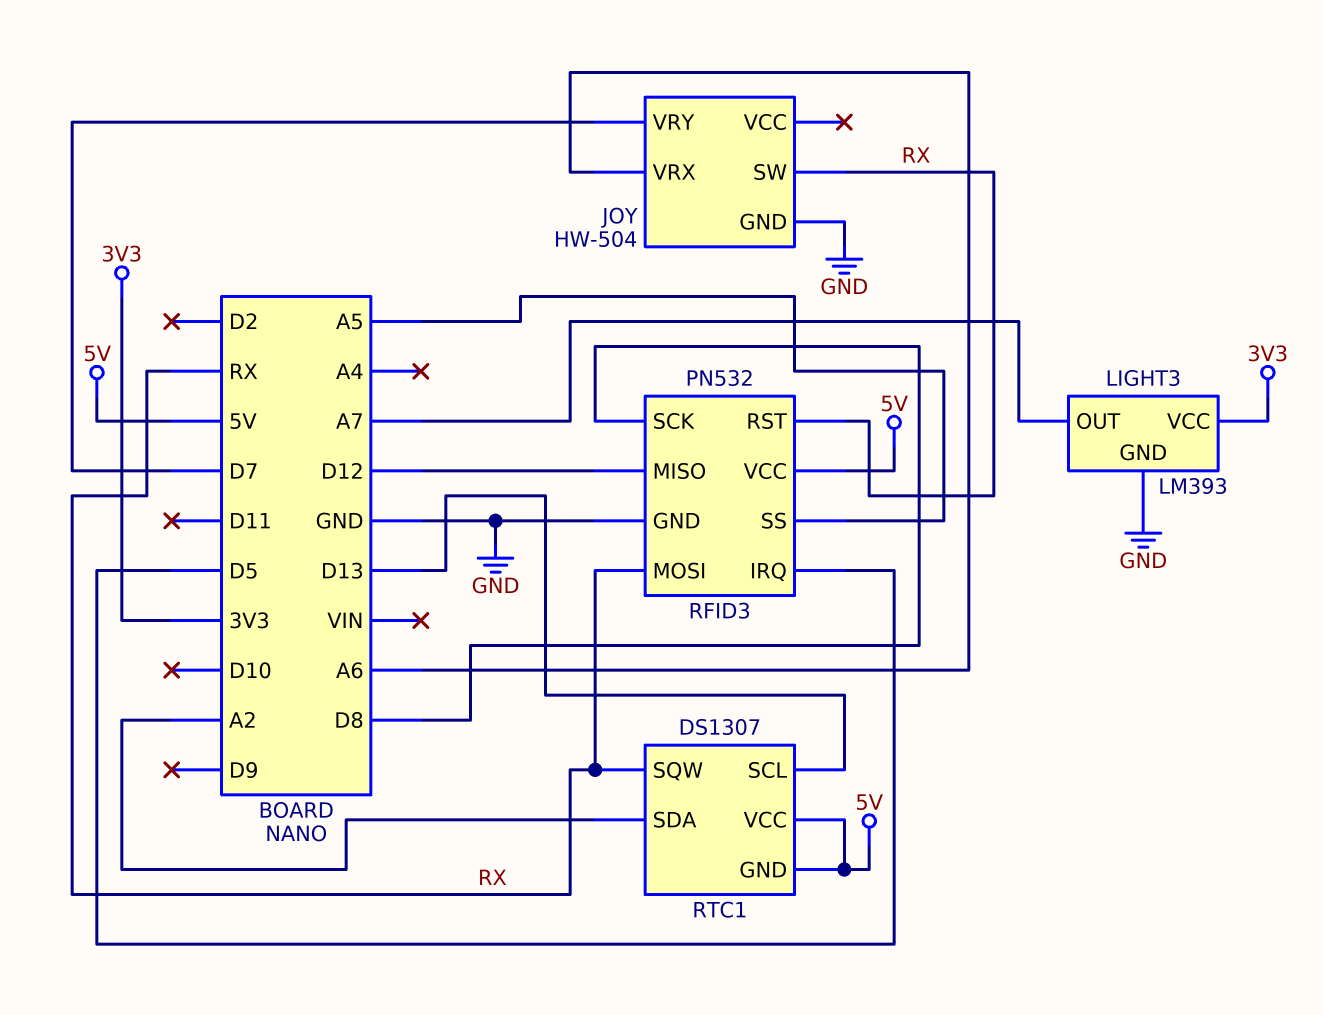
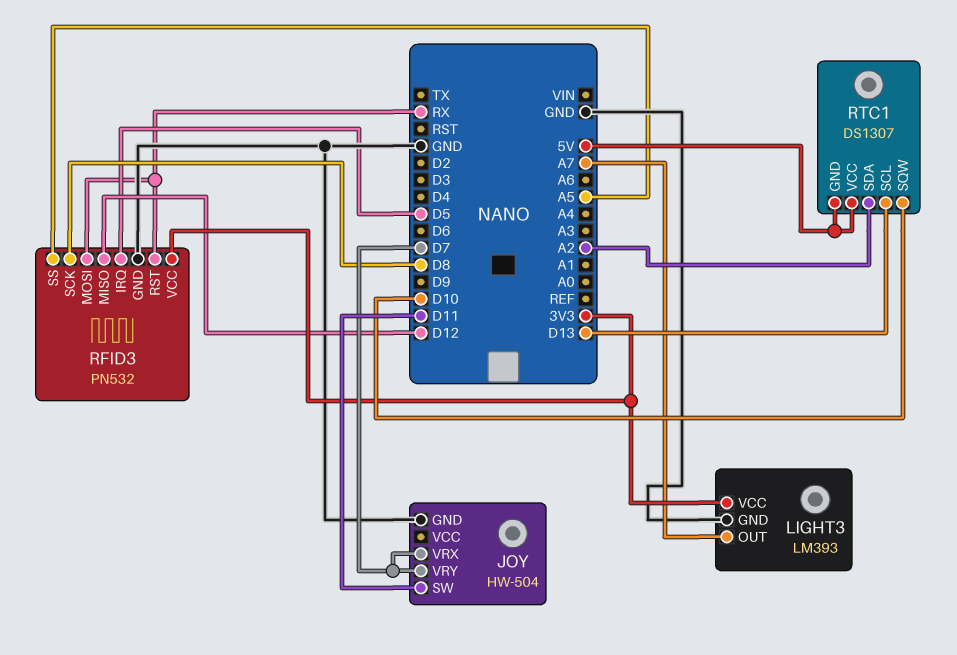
JOY pin SW: RX -> D11
JOY pin VRX: A6 -> D7
RFID3 pin VCC: 5V -> 3V3
RTC1 pin SQW: RX -> D10

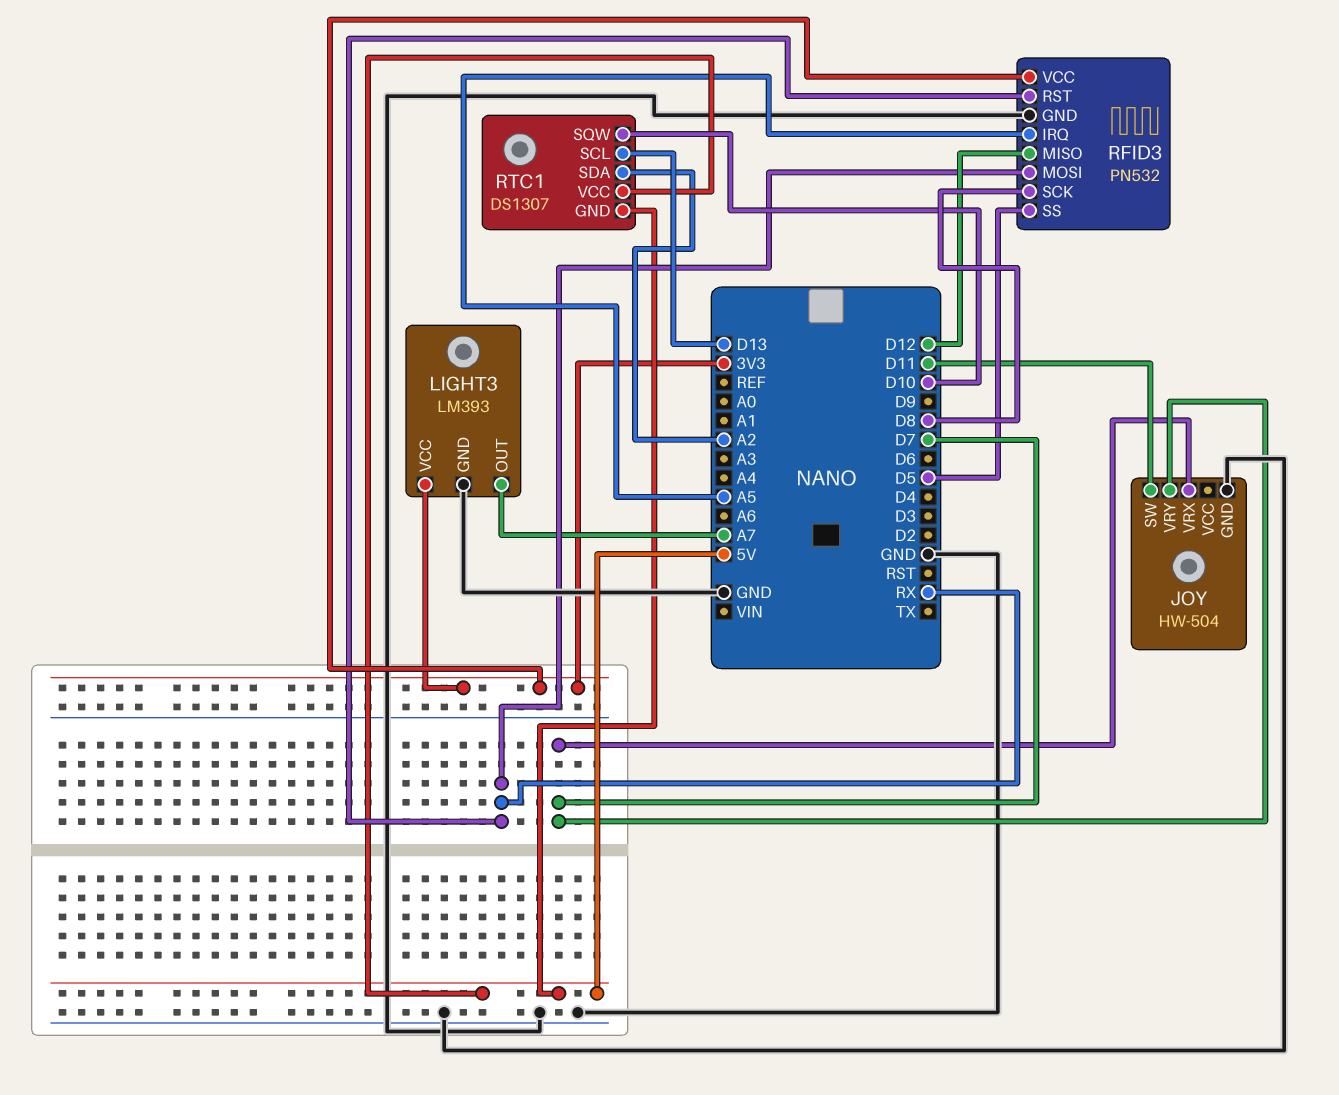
RFID3 pin IRQ: D5 -> A5
RFID3 pin SS: A5 -> D5

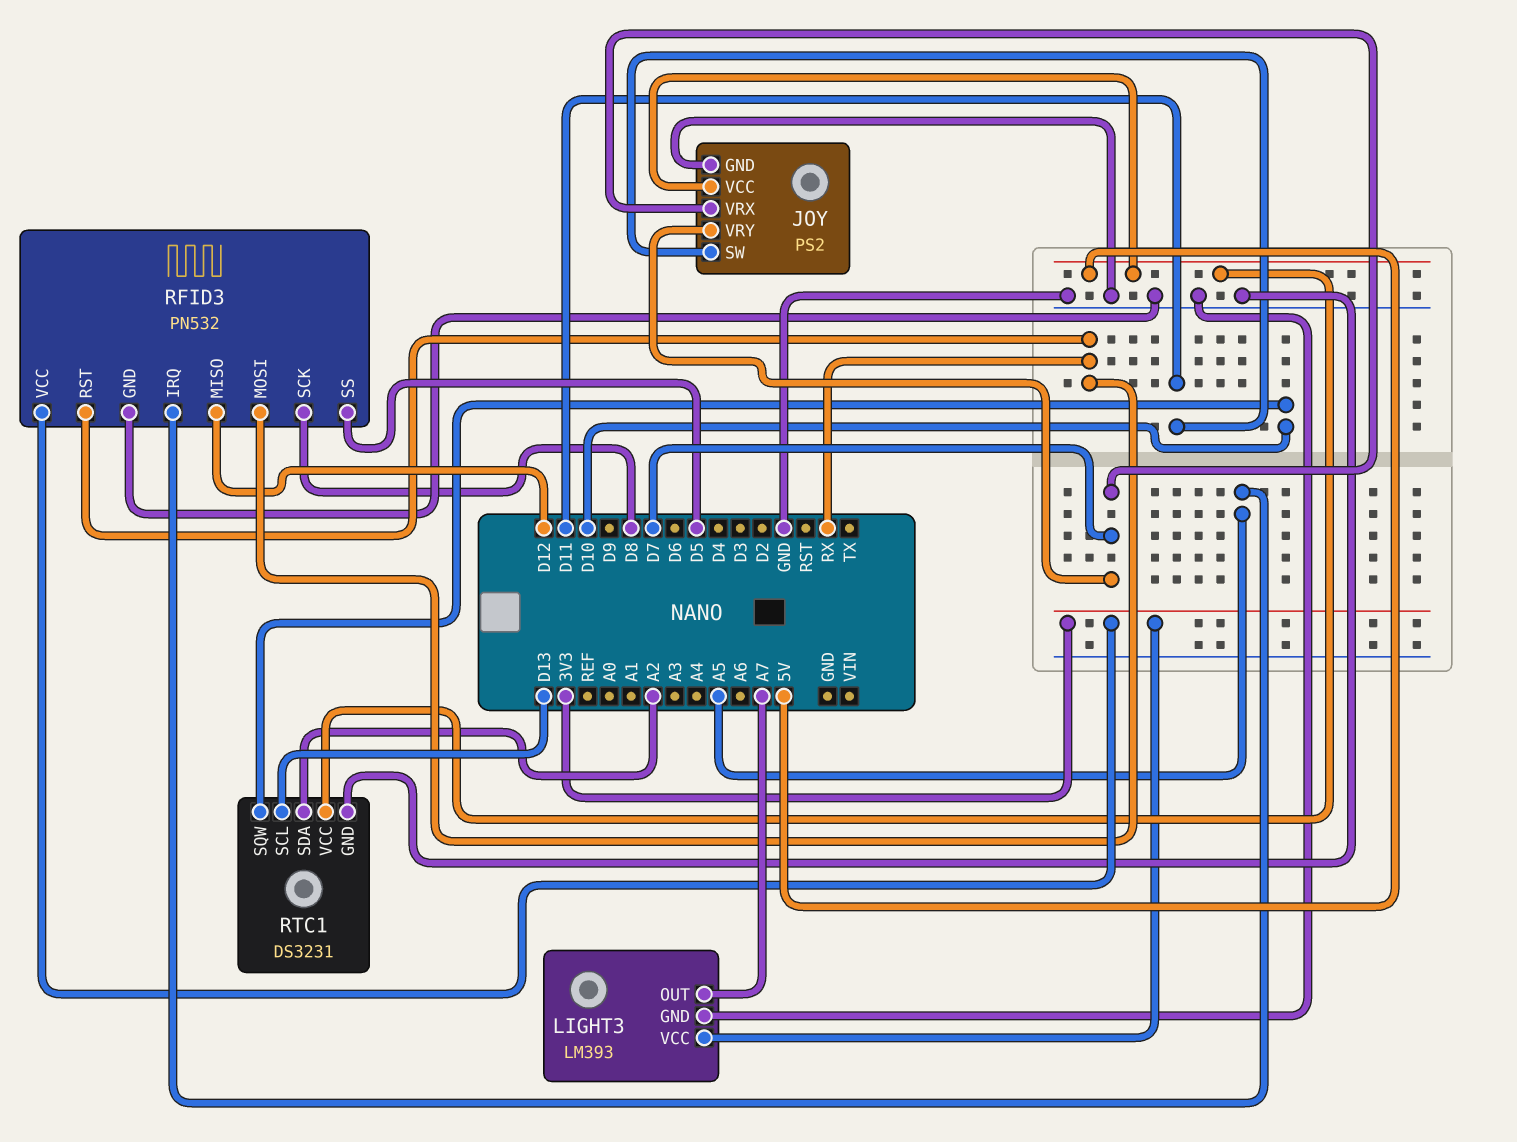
JOY: HW-504 -> PS2
JOY pin VCC: none -> 5V
RTC1: DS1307 -> DS3231
RTC1 pin GND: 5V -> GND

